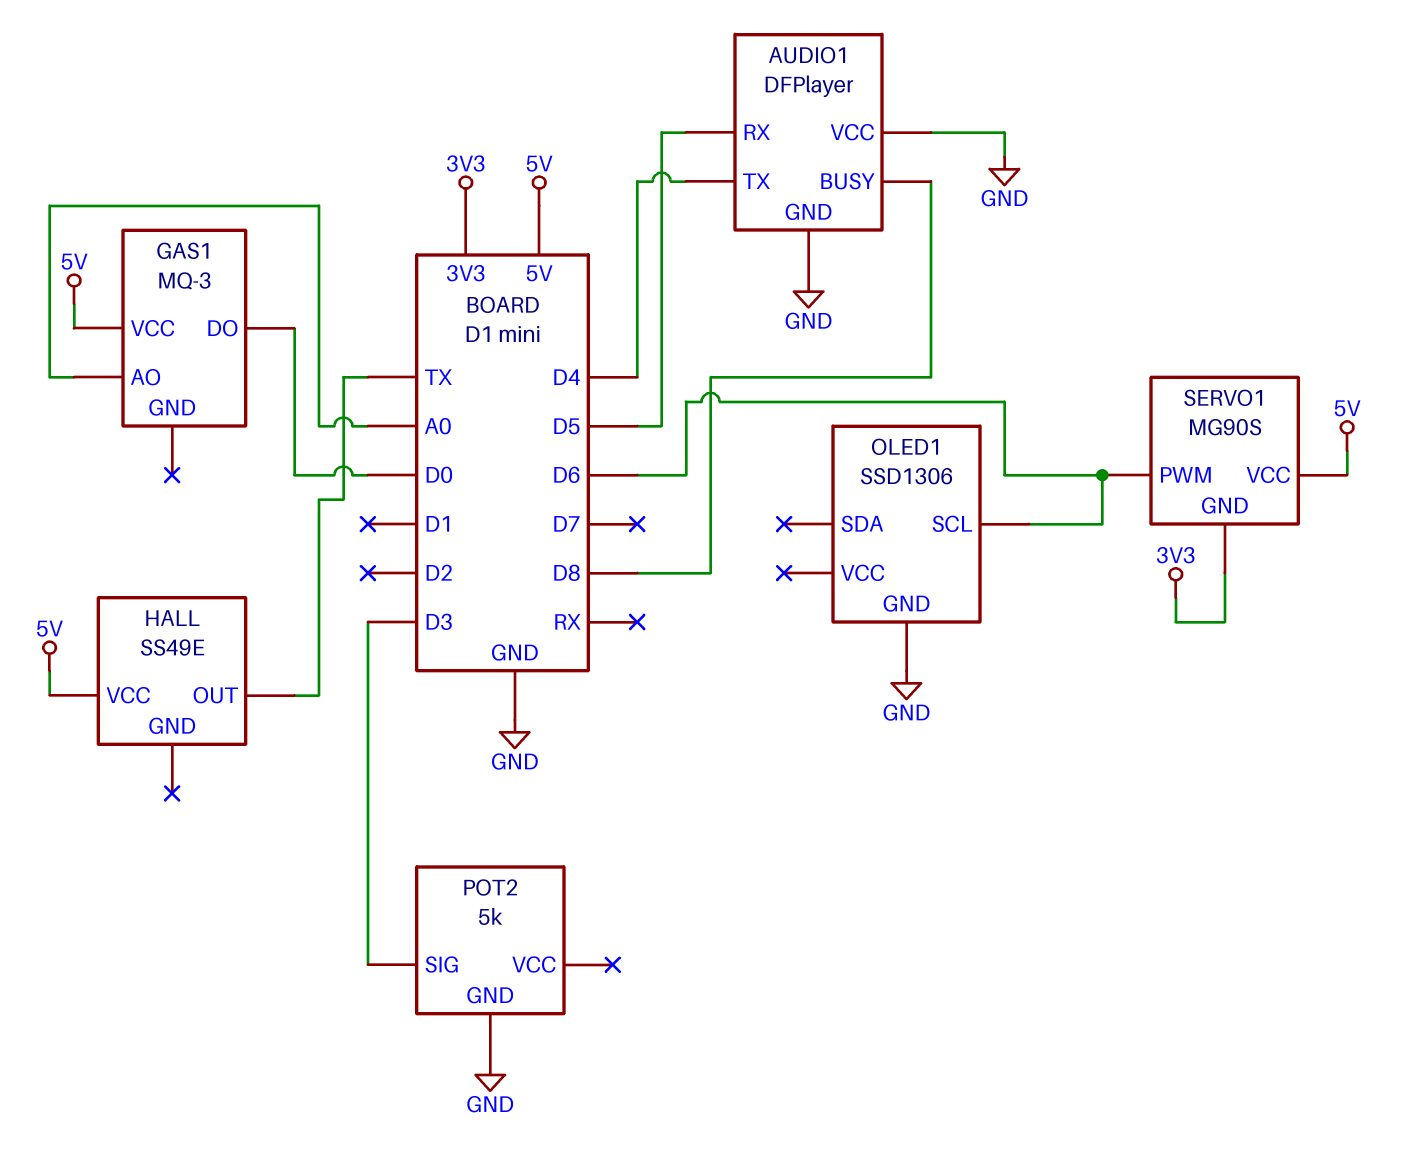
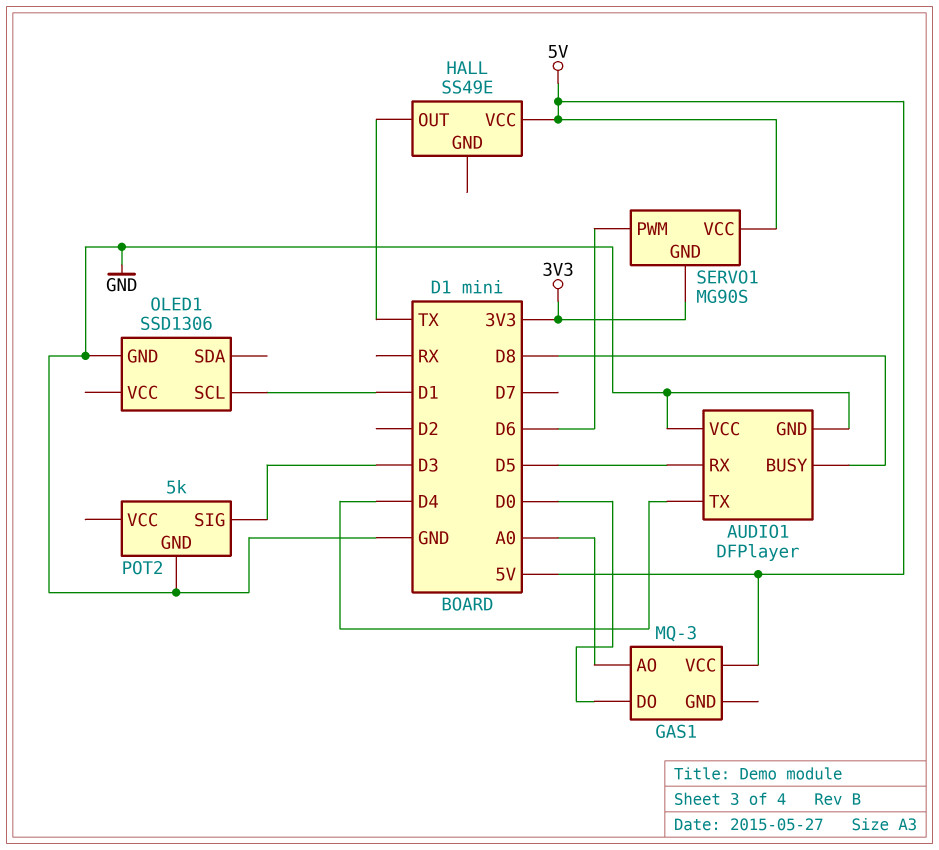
OLED1 pin SCL: D6 -> D1

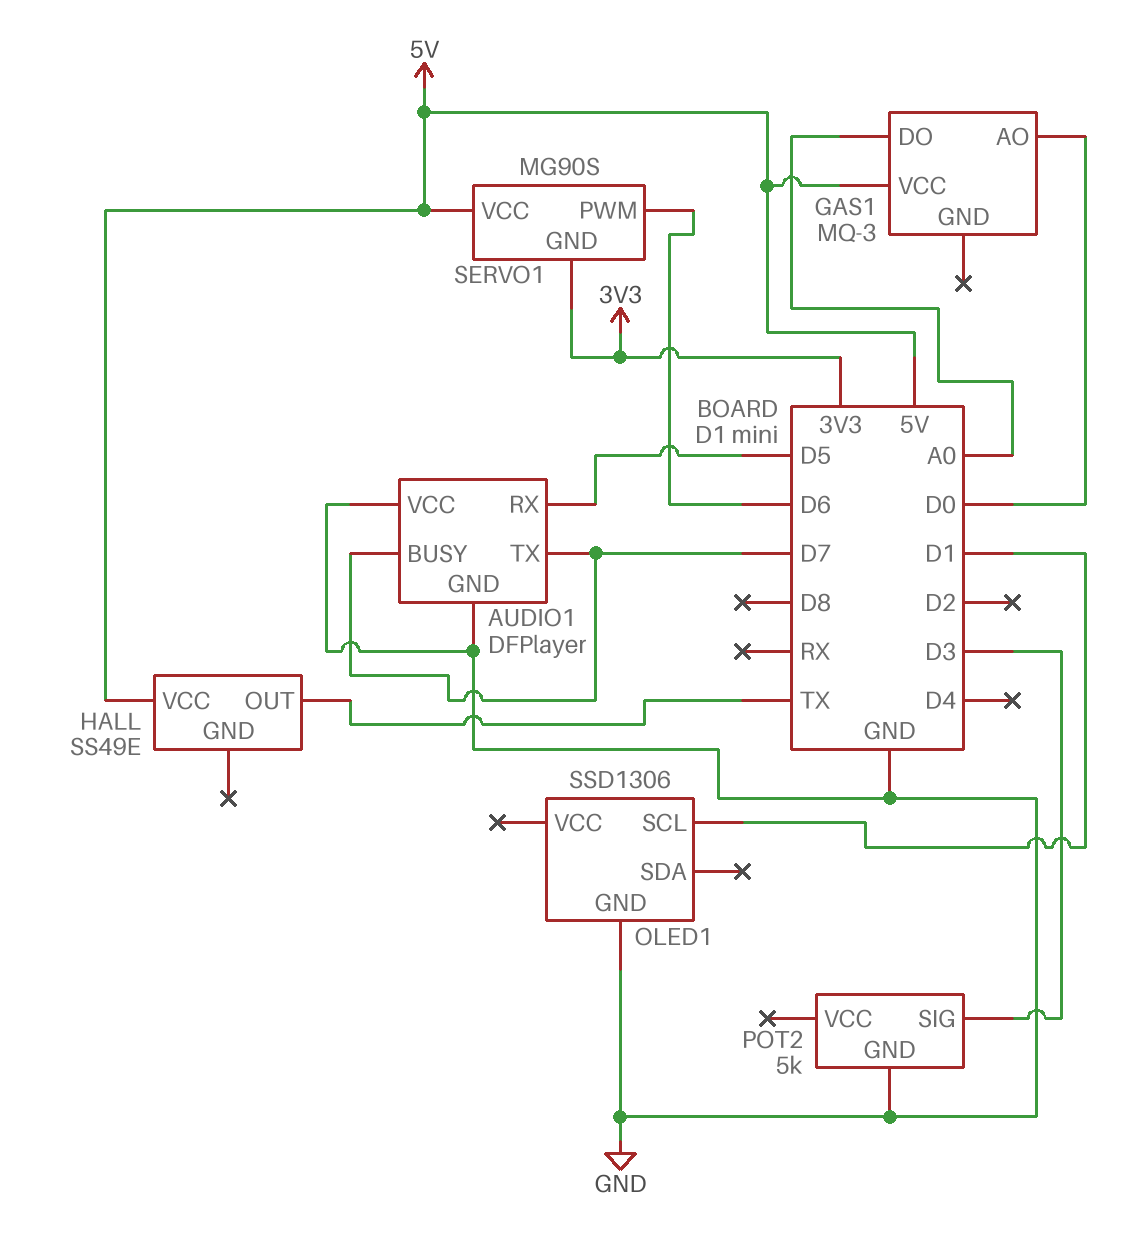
AUDIO1 pin BUSY: D8 -> D7
AUDIO1 pin TX: D4 -> D7
GAS1 pin AO: A0 -> D0
GAS1 pin DO: D0 -> A0

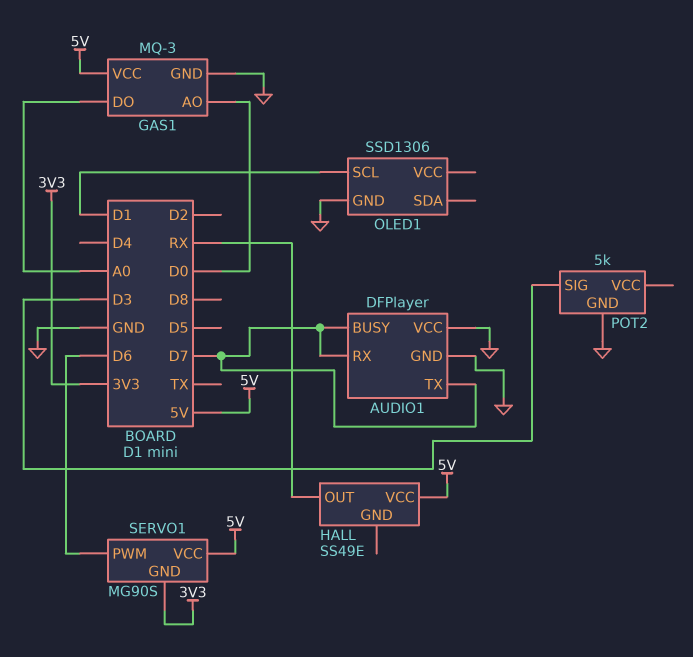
AUDIO1 pin RX: D5 -> D7
GAS1 pin GND: none -> GND
HALL pin OUT: TX -> RX

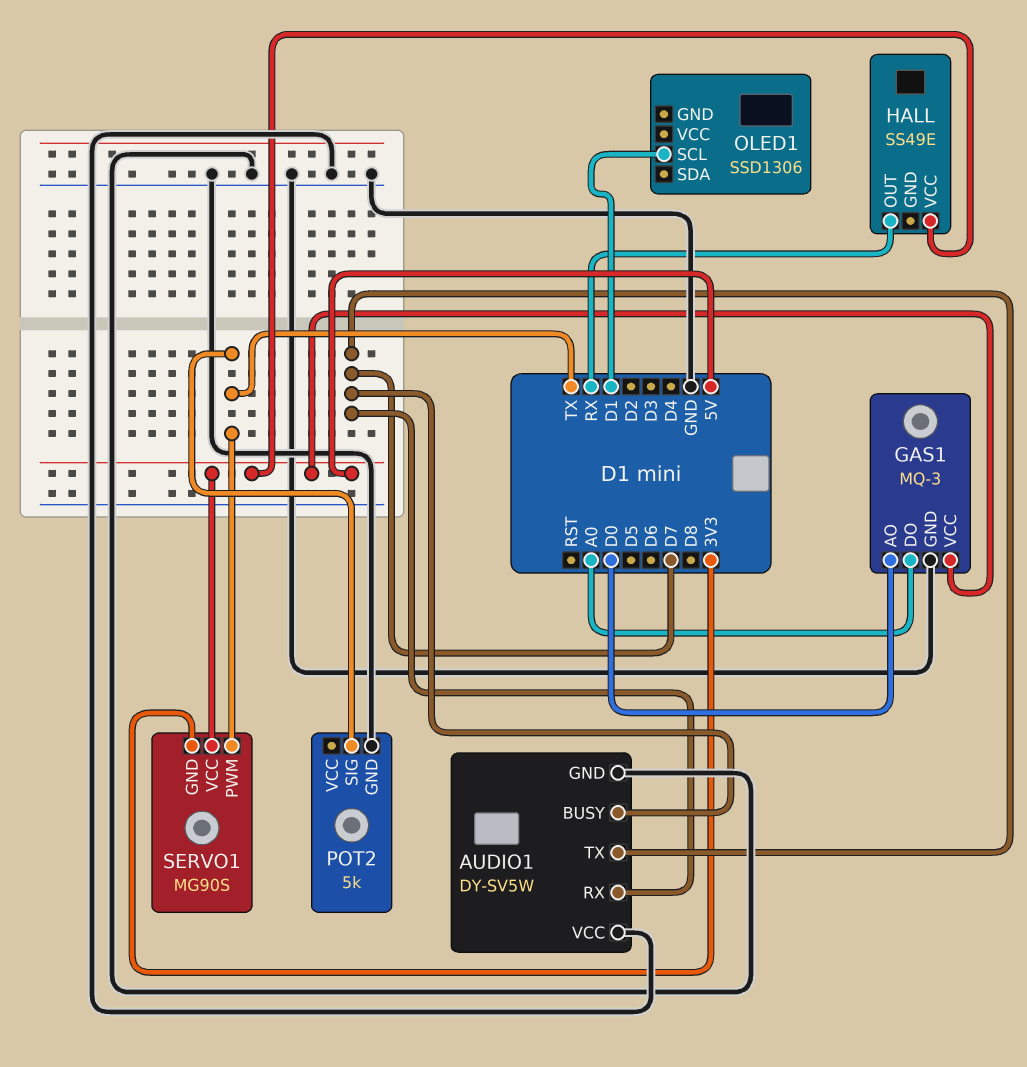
AUDIO1: DFPlayer -> DY-SV5W
OLED1 pin GND: GND -> none
POT2 pin SIG: D3 -> TX
SERVO1 pin PWM: D6 -> TX

